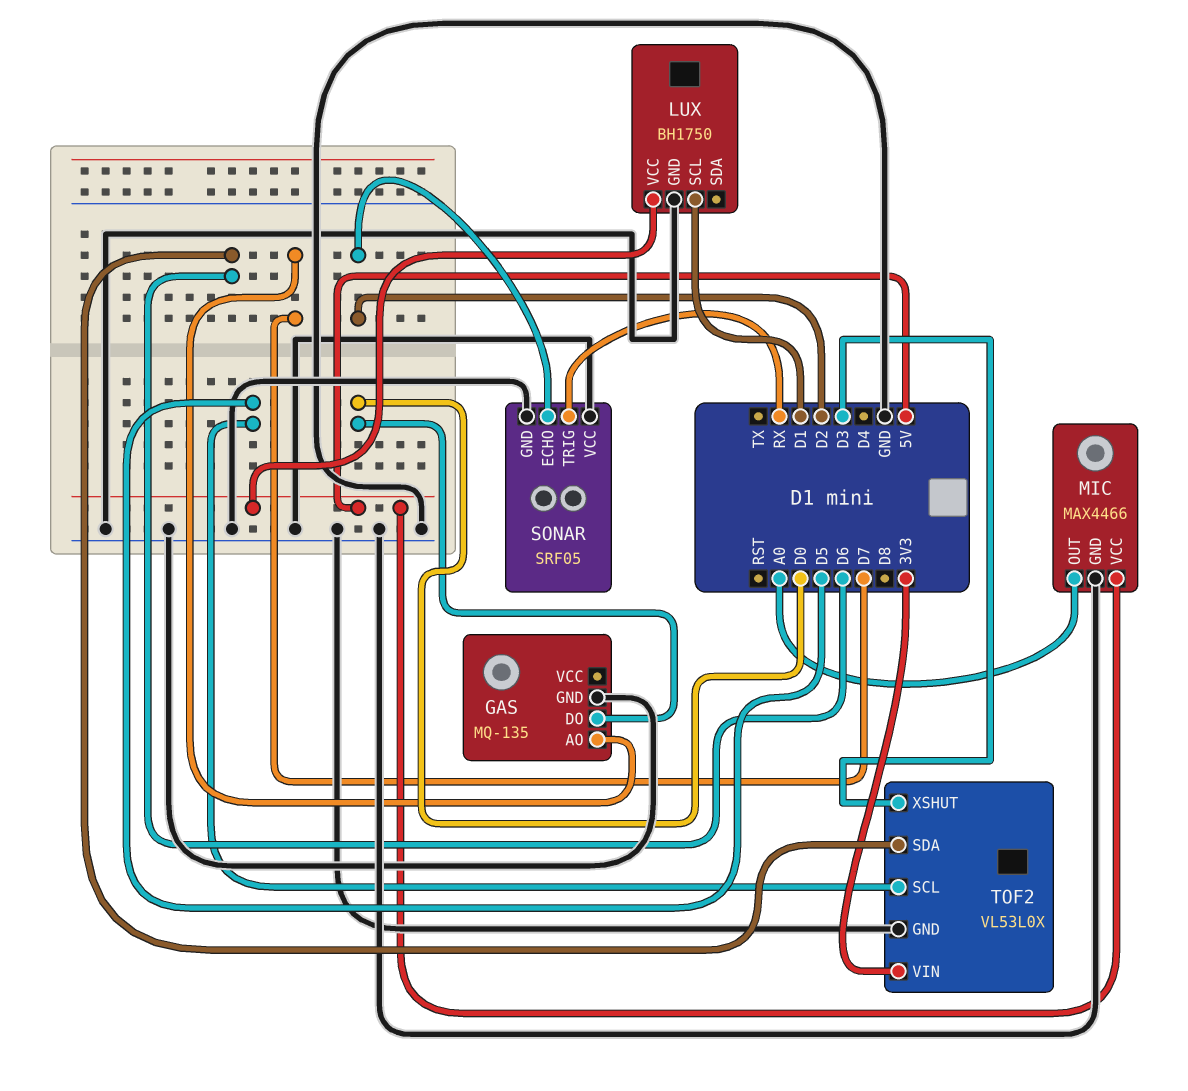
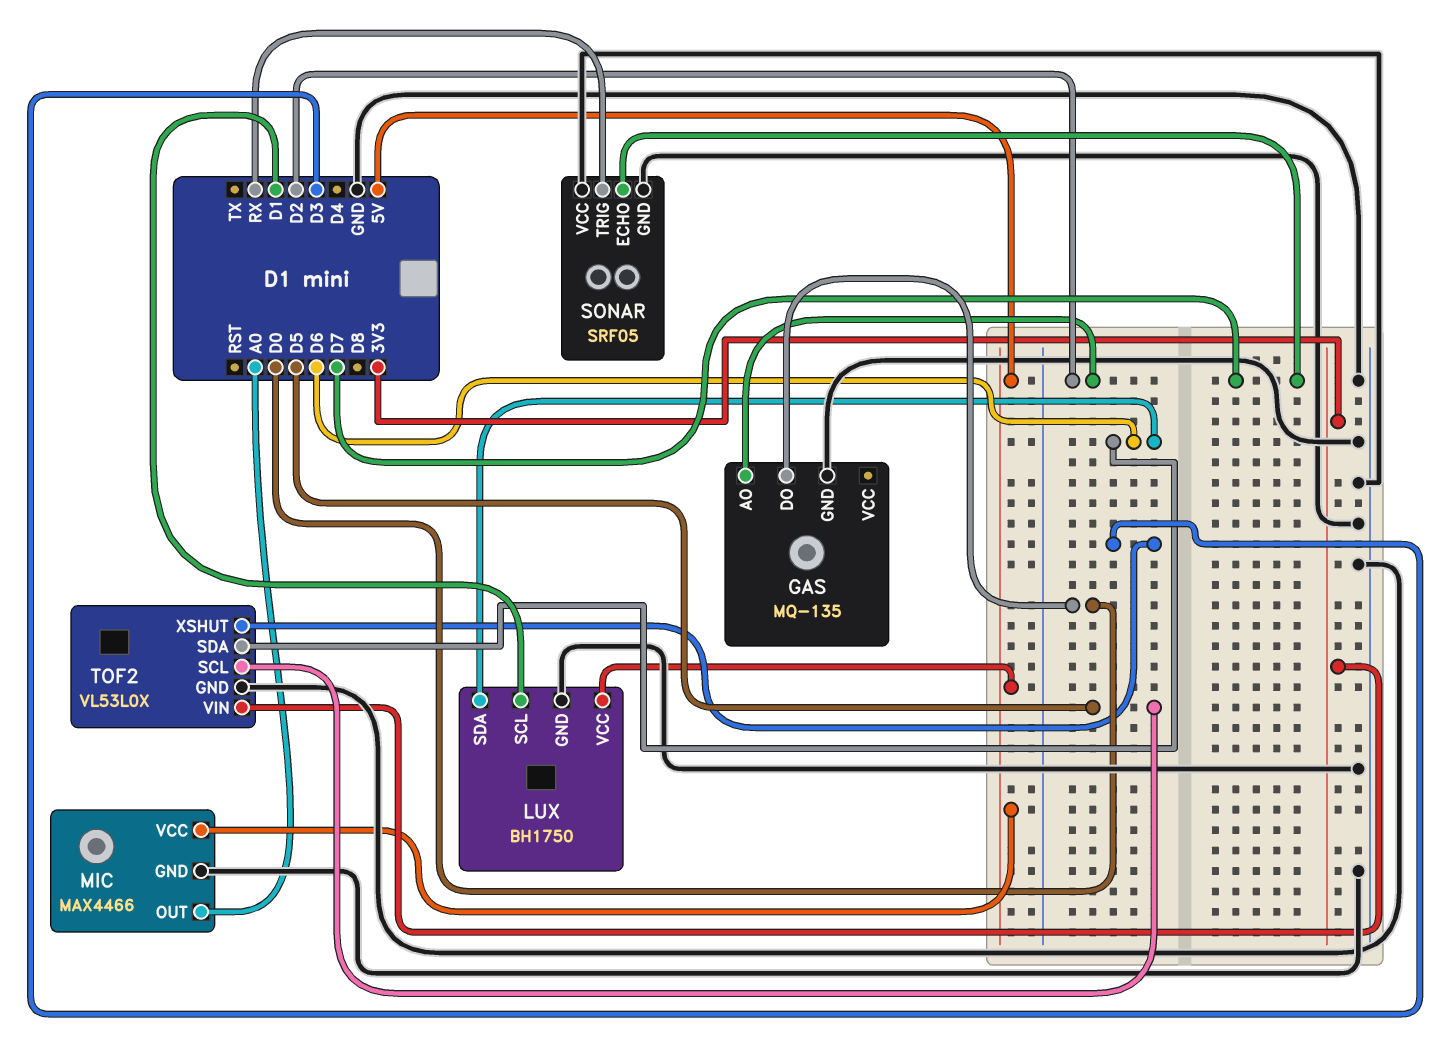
GAS pin AO: D7 -> D2
LUX pin SDA: none -> D6
SONAR pin ECHO: D2 -> D7

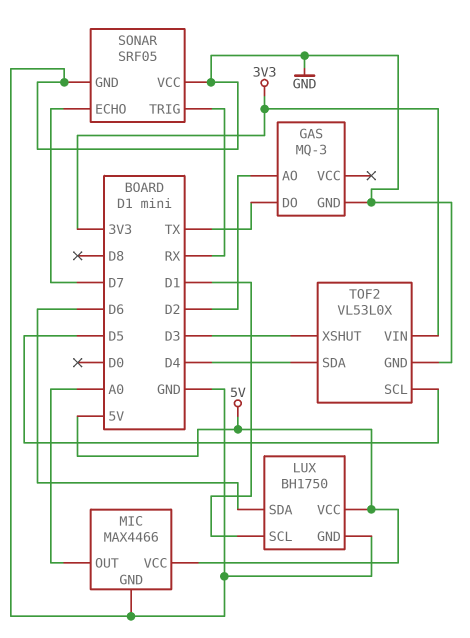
GAS: MQ-135 -> MQ-3
GAS pin DO: D0 -> TX
TOF2 pin SDA: D6 -> D4

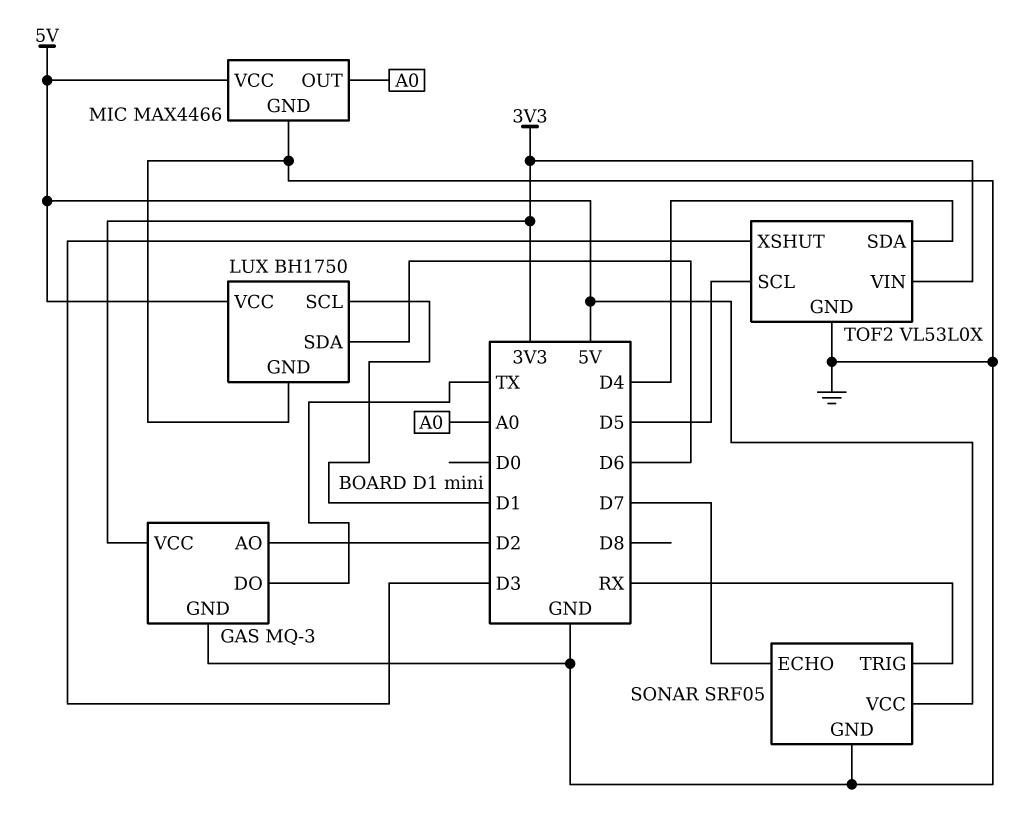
GAS pin VCC: none -> 3V3
SONAR pin VCC: GND -> 5V

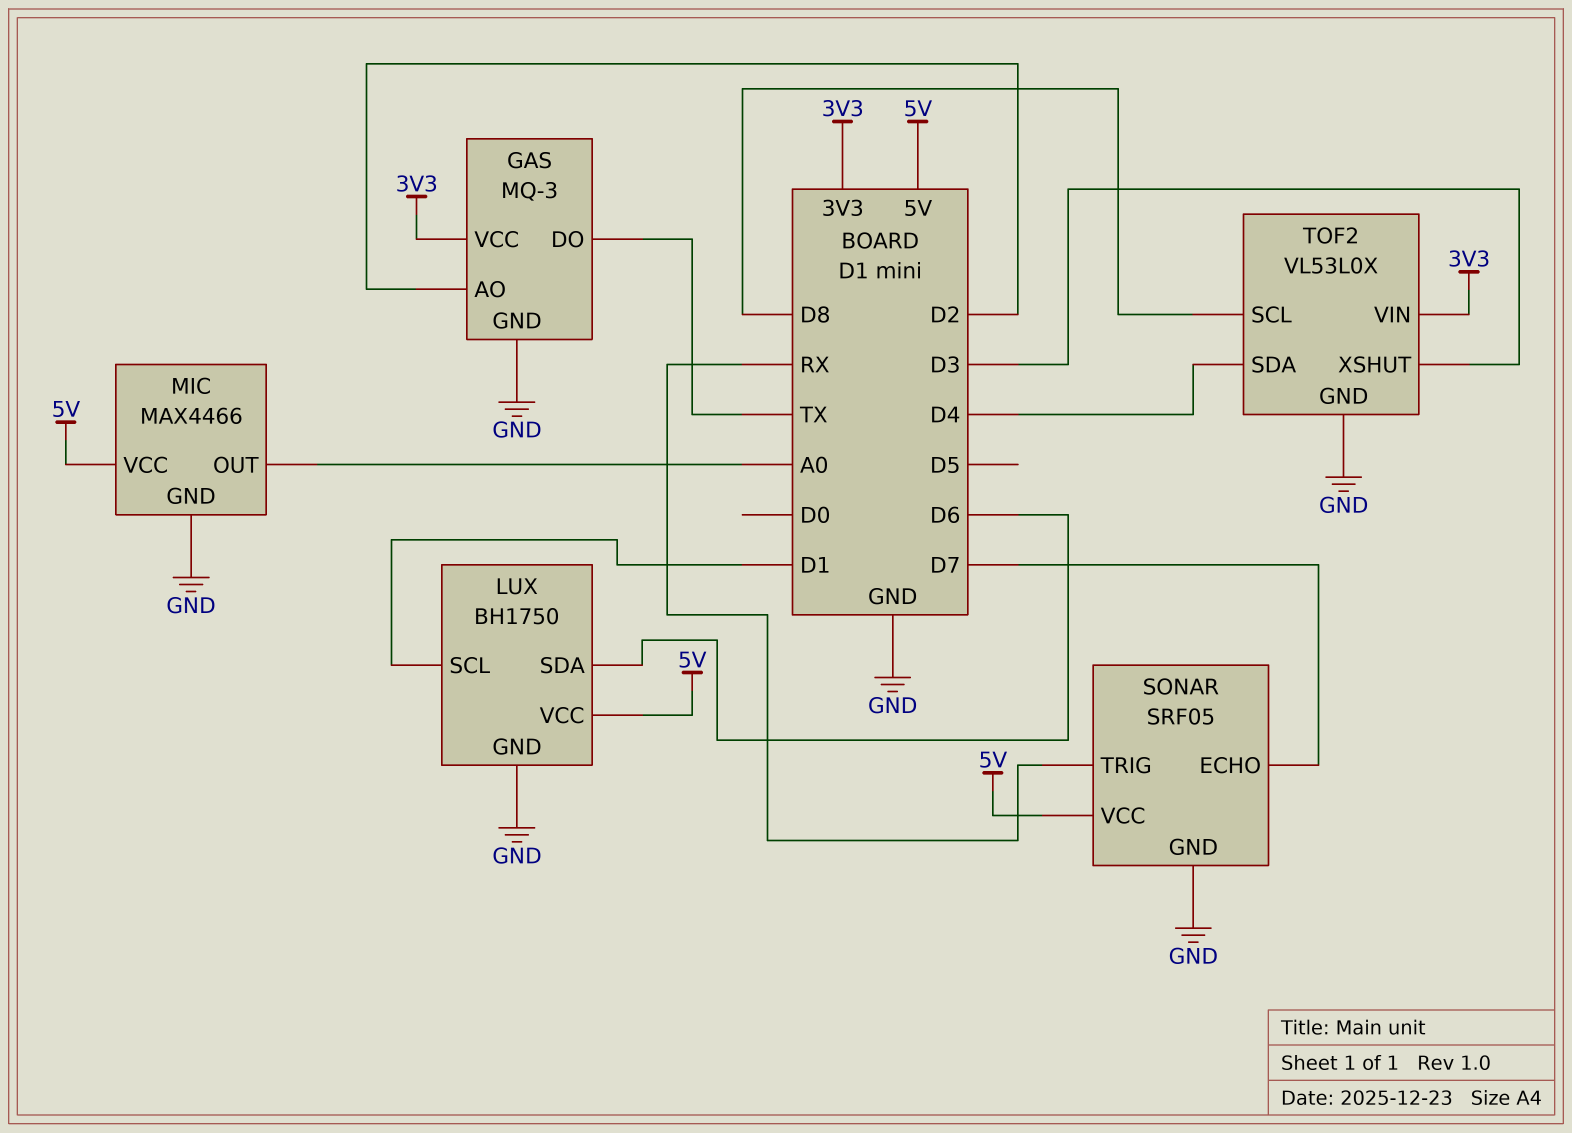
TOF2 pin SCL: D5 -> D8

